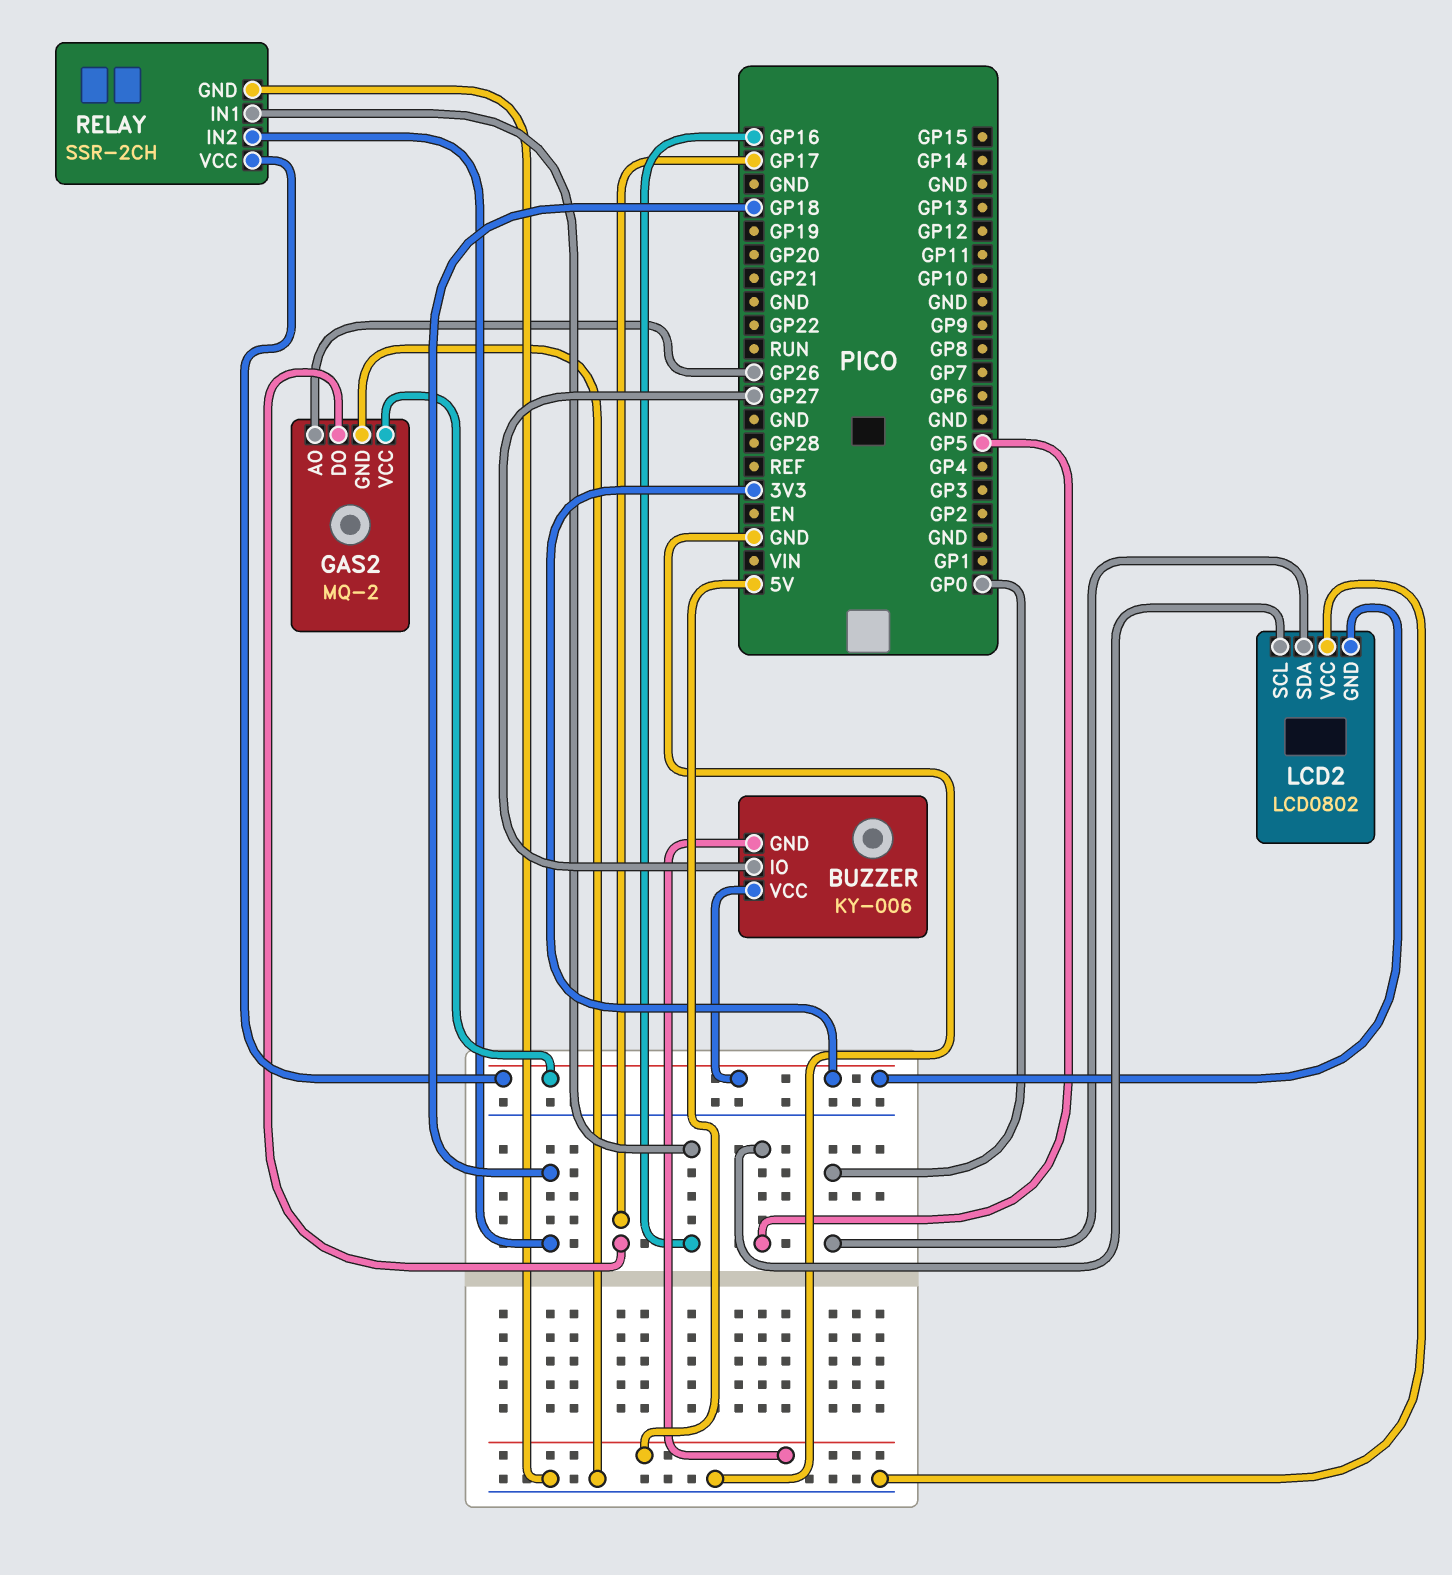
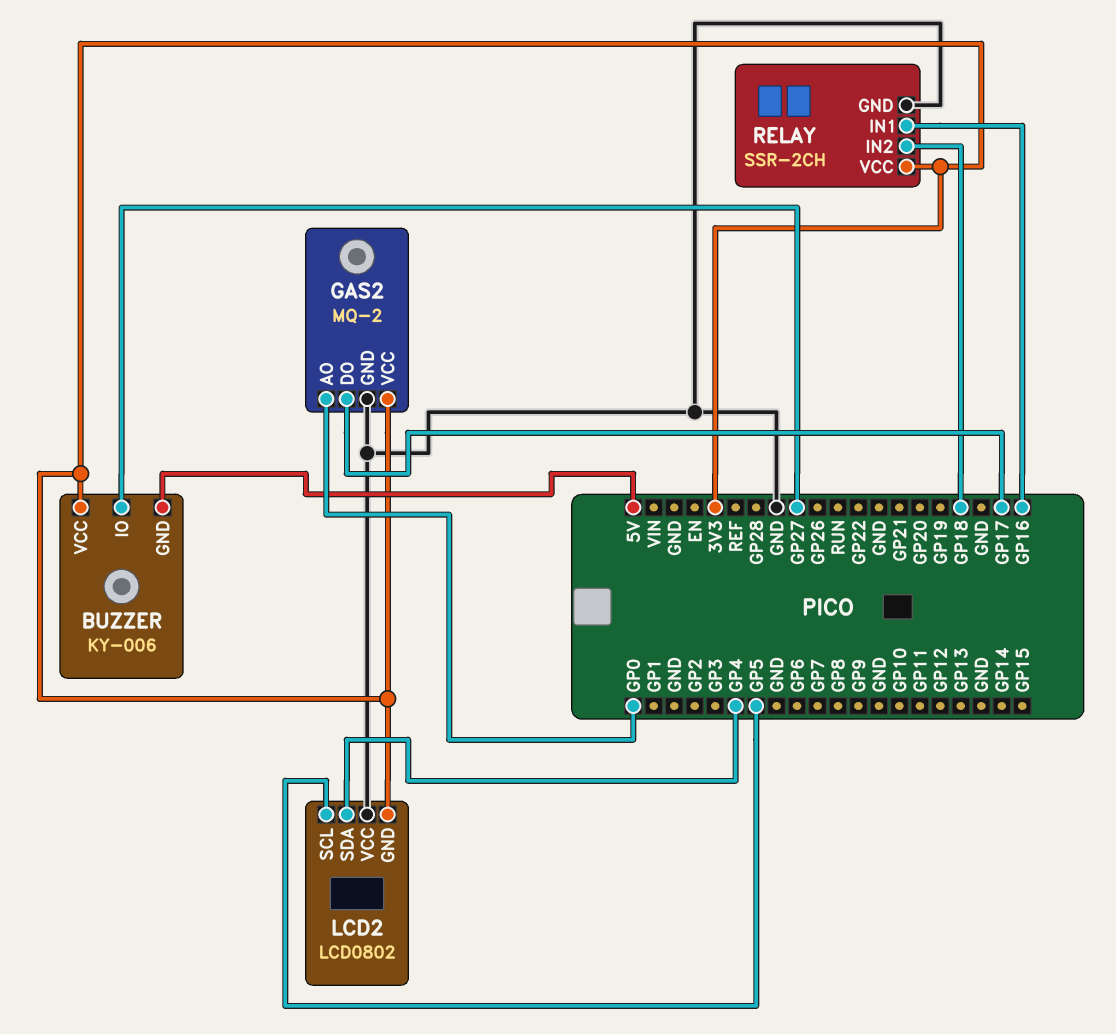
GAS2 pin AO: GP26 -> GP0
LCD2 pin SDA: GP0 -> GP4

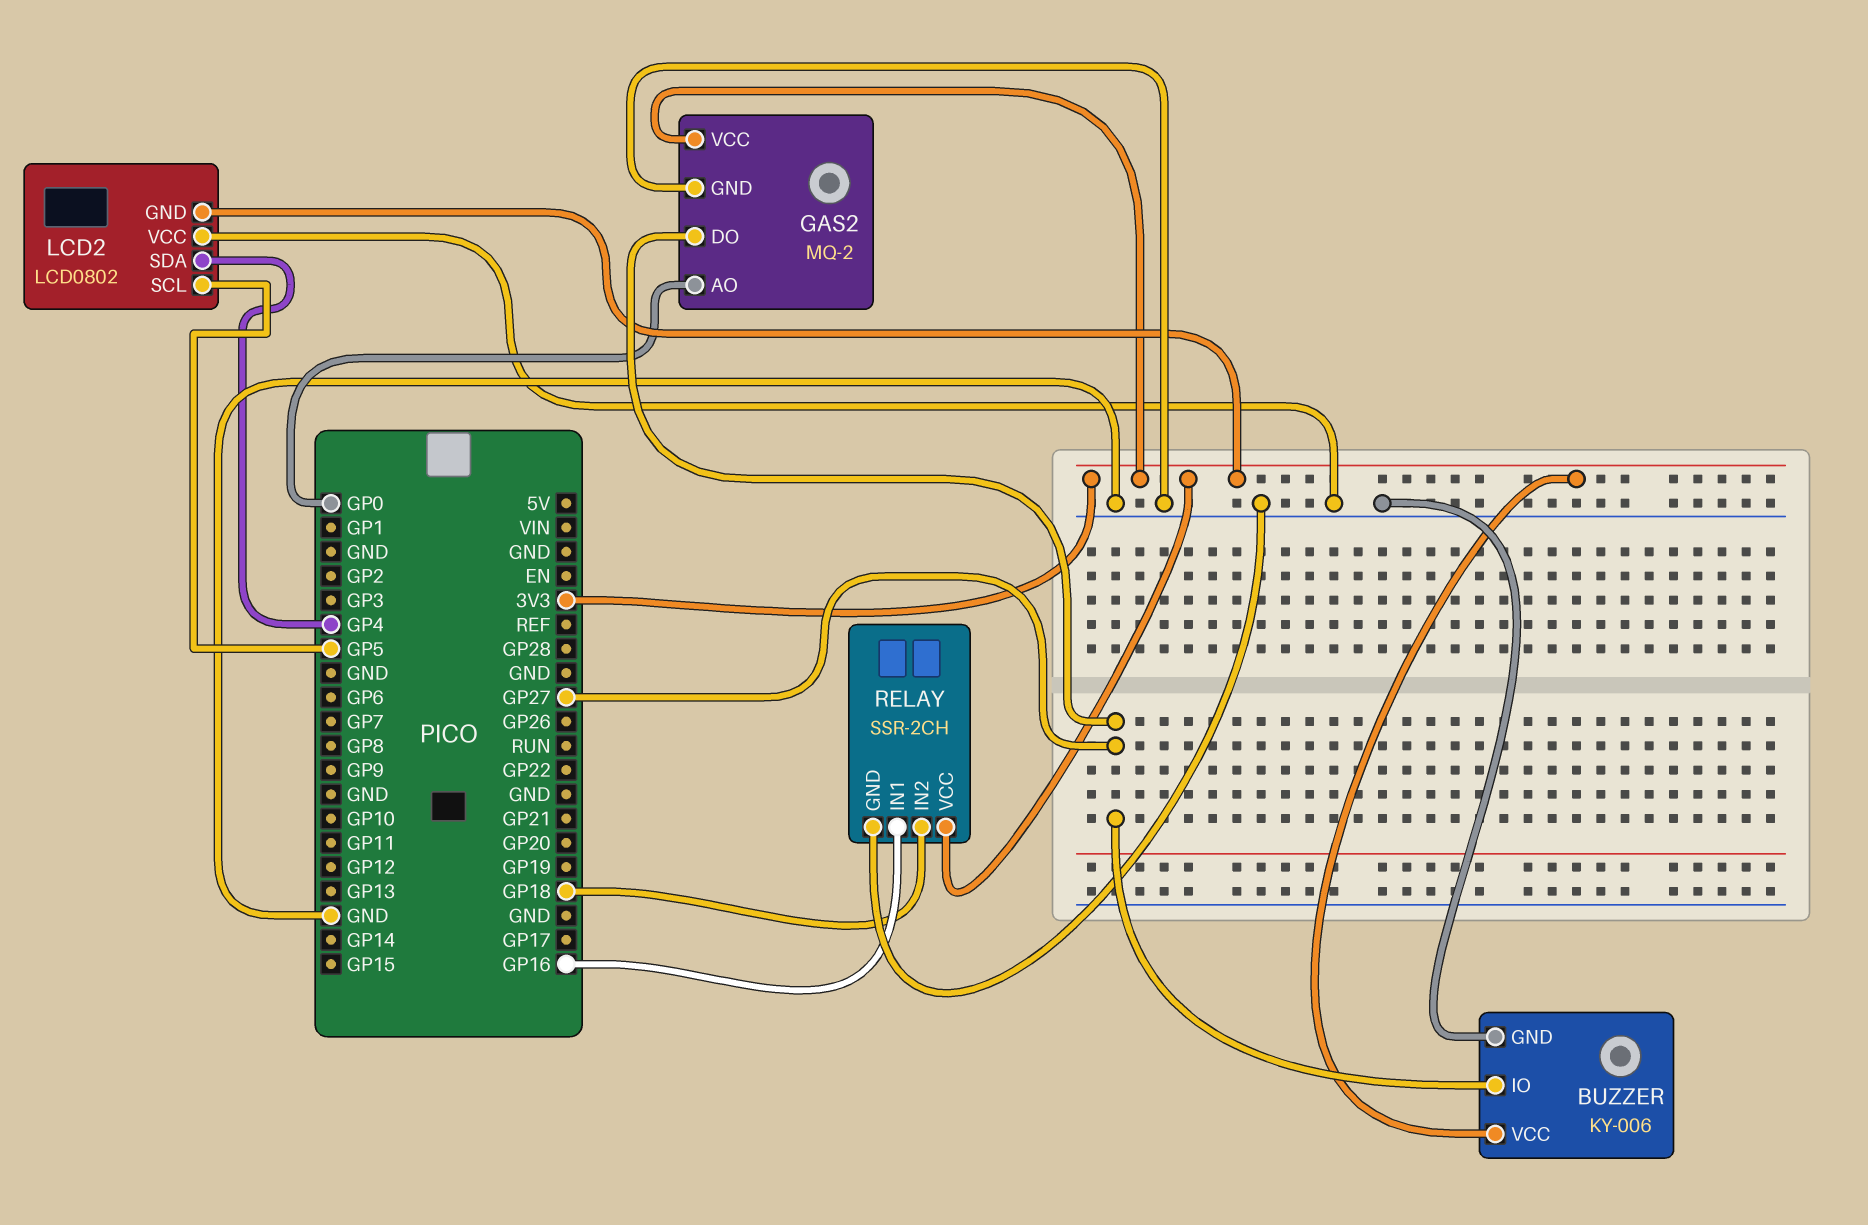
BUZZER pin GND: 5V -> GND
GAS2 pin DO: GP17 -> GP27

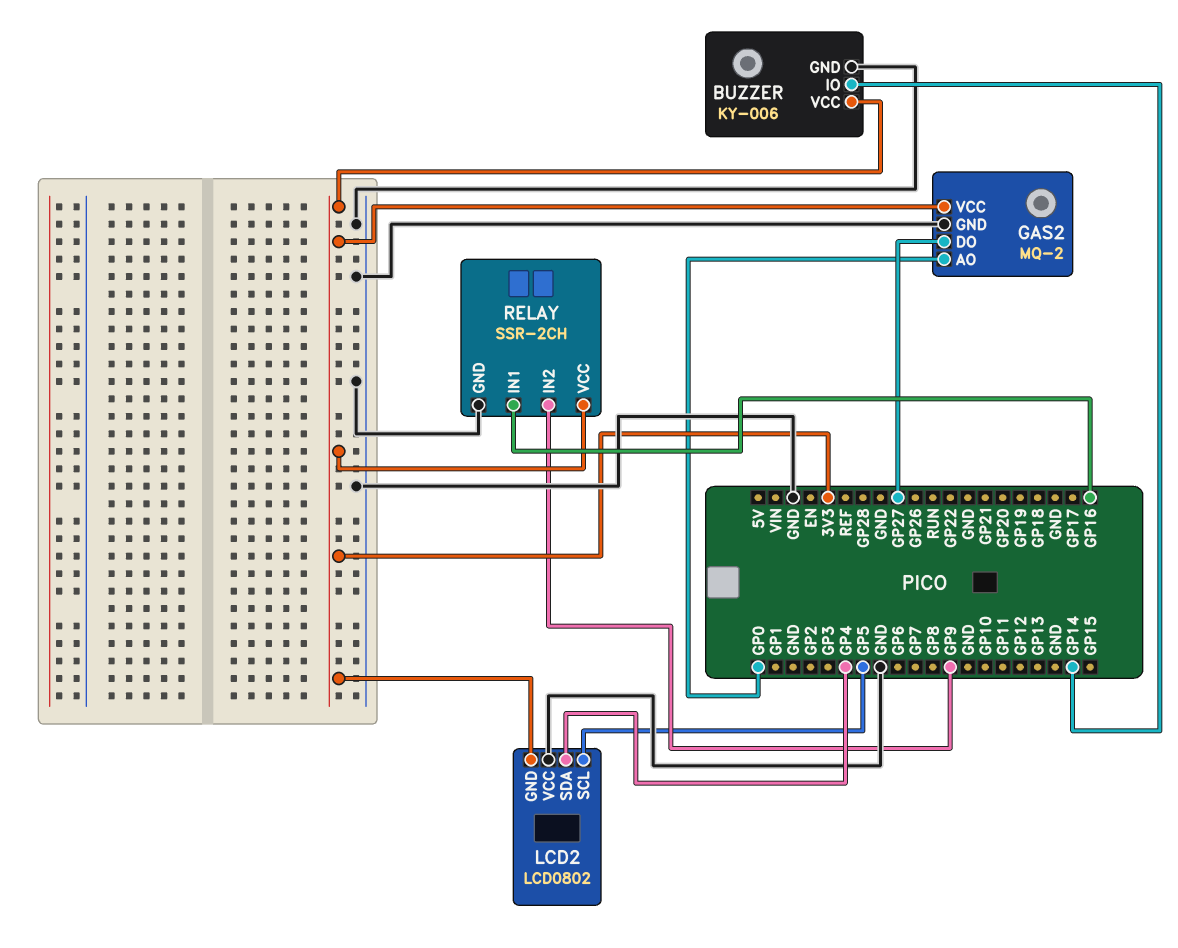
BUZZER pin IO: GP27 -> GP14
RELAY pin IN2: GP18 -> GP9

